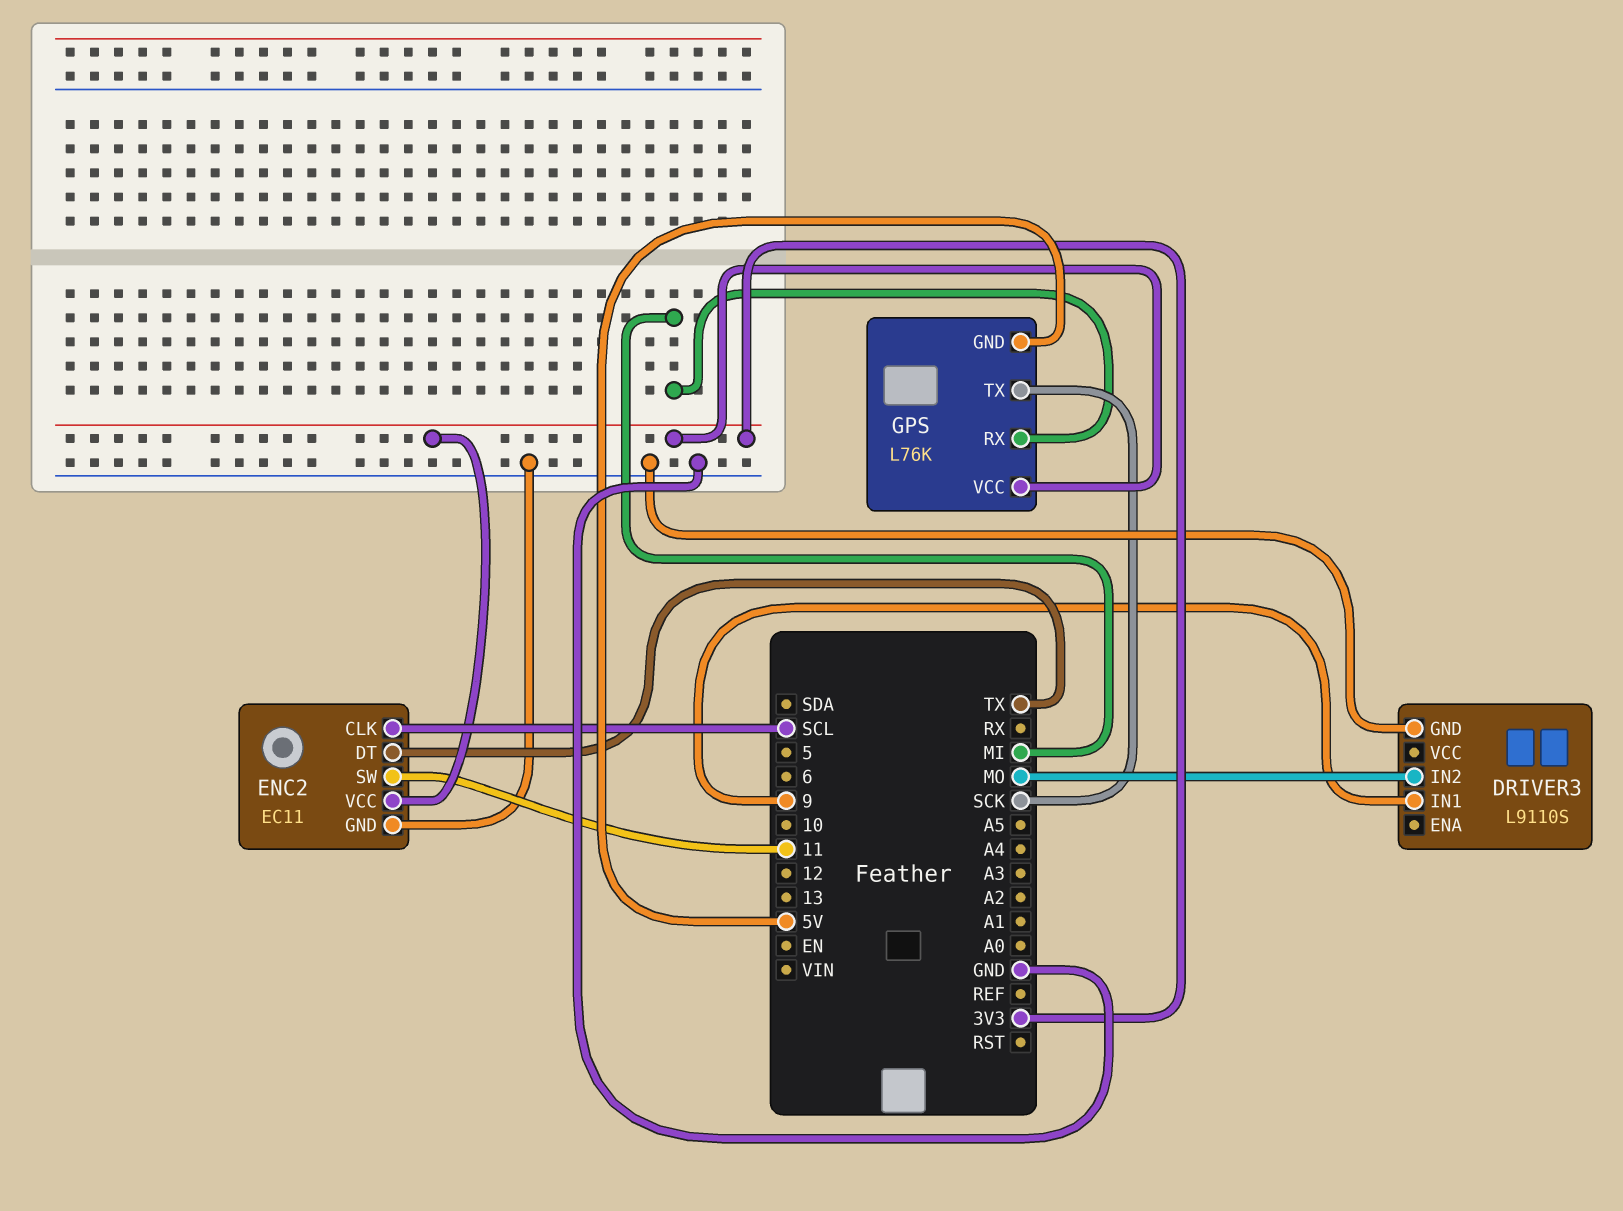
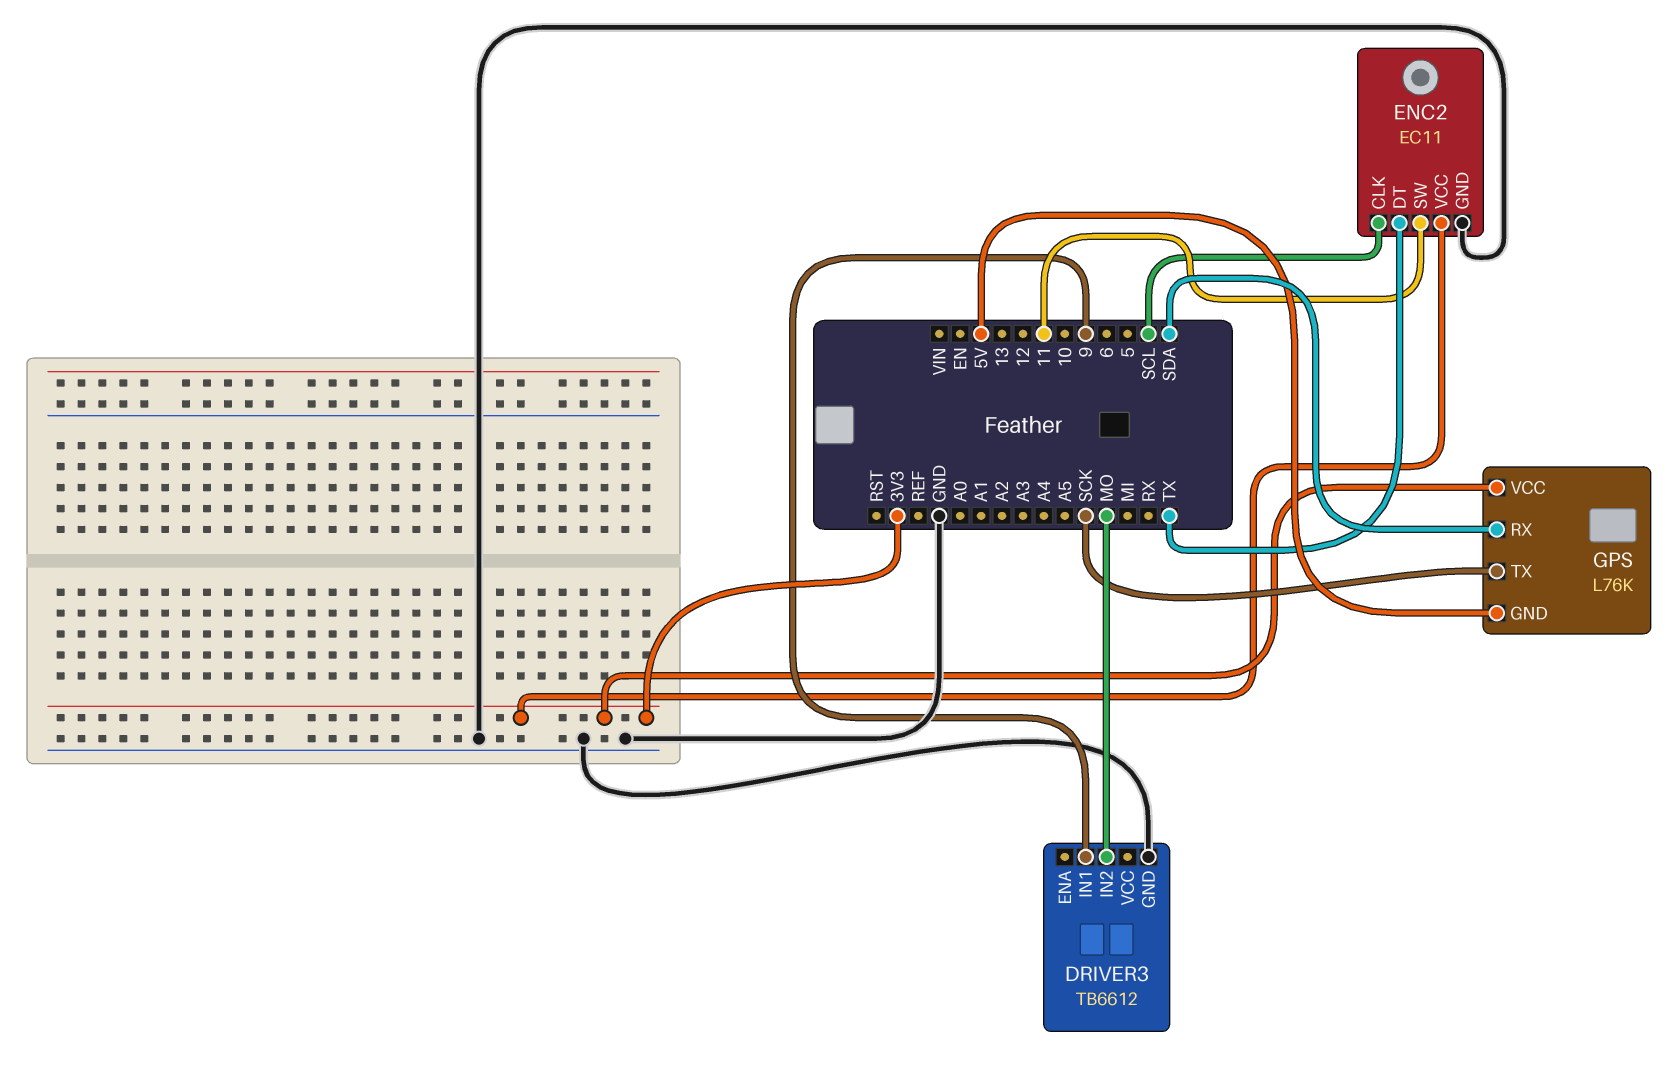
DRIVER3: L9110S -> TB6612
GPS pin RX: MI -> SDA

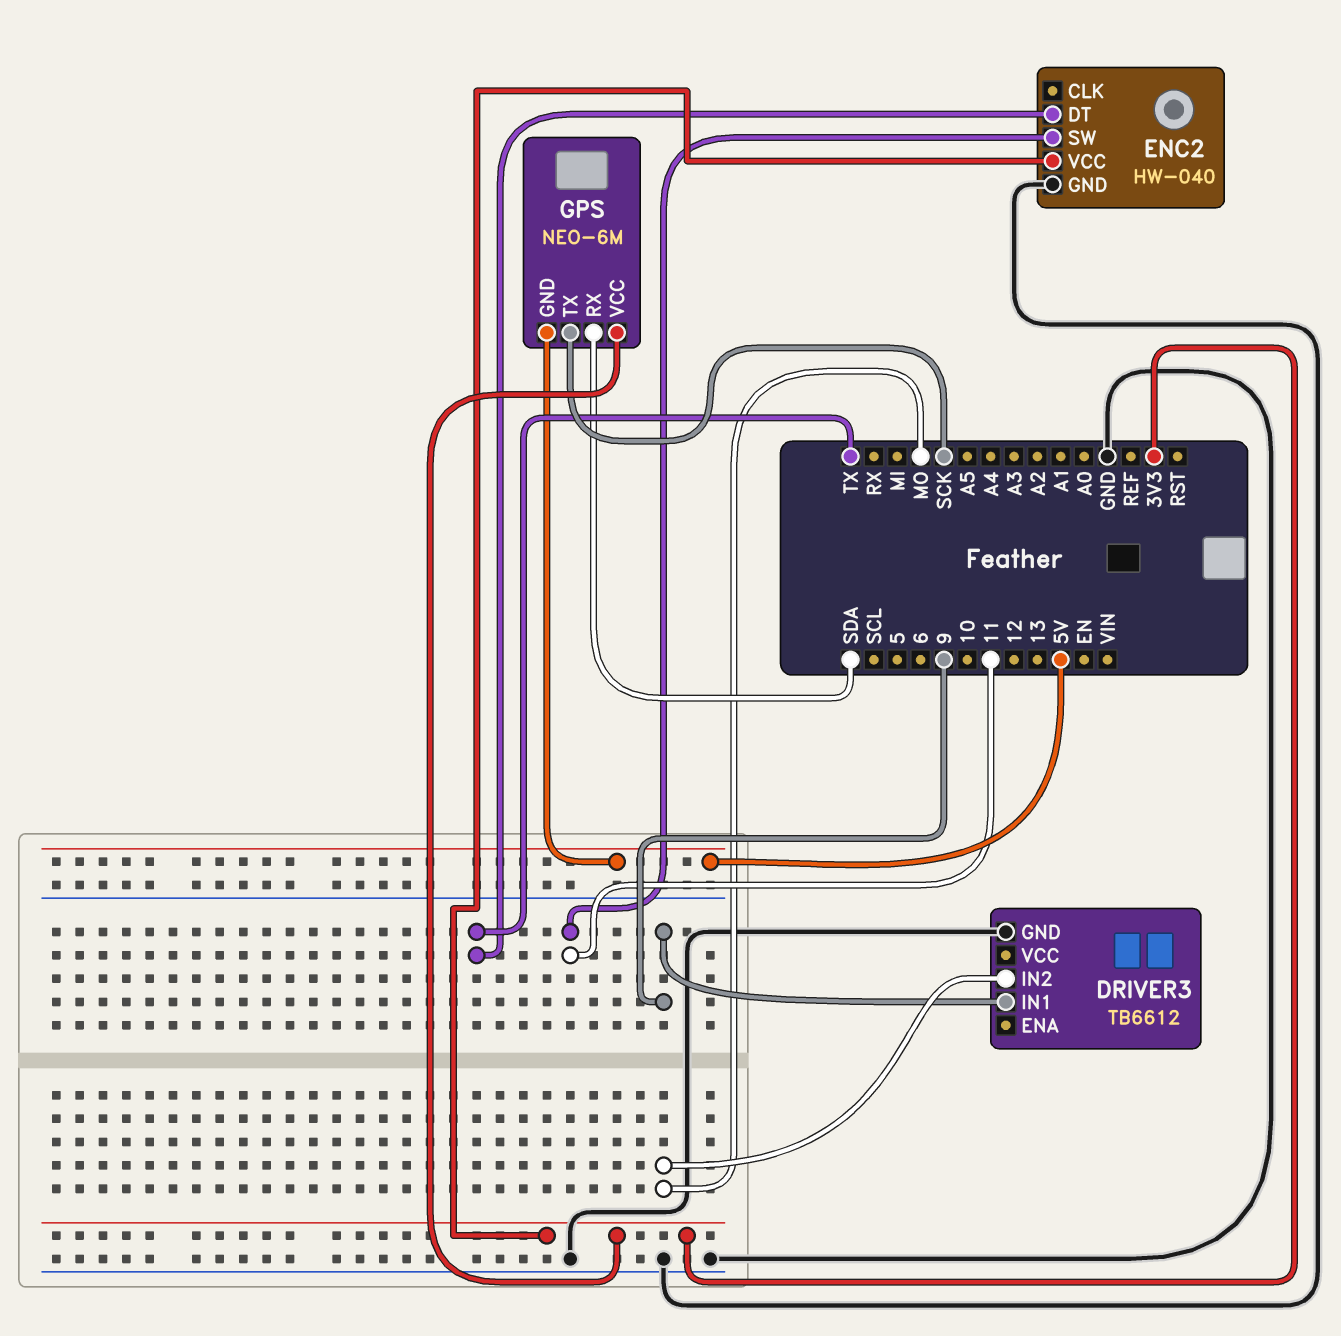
ENC2: EC11 -> HW-040
ENC2 pin CLK: SCL -> none
GPS: L76K -> NEO-6M

